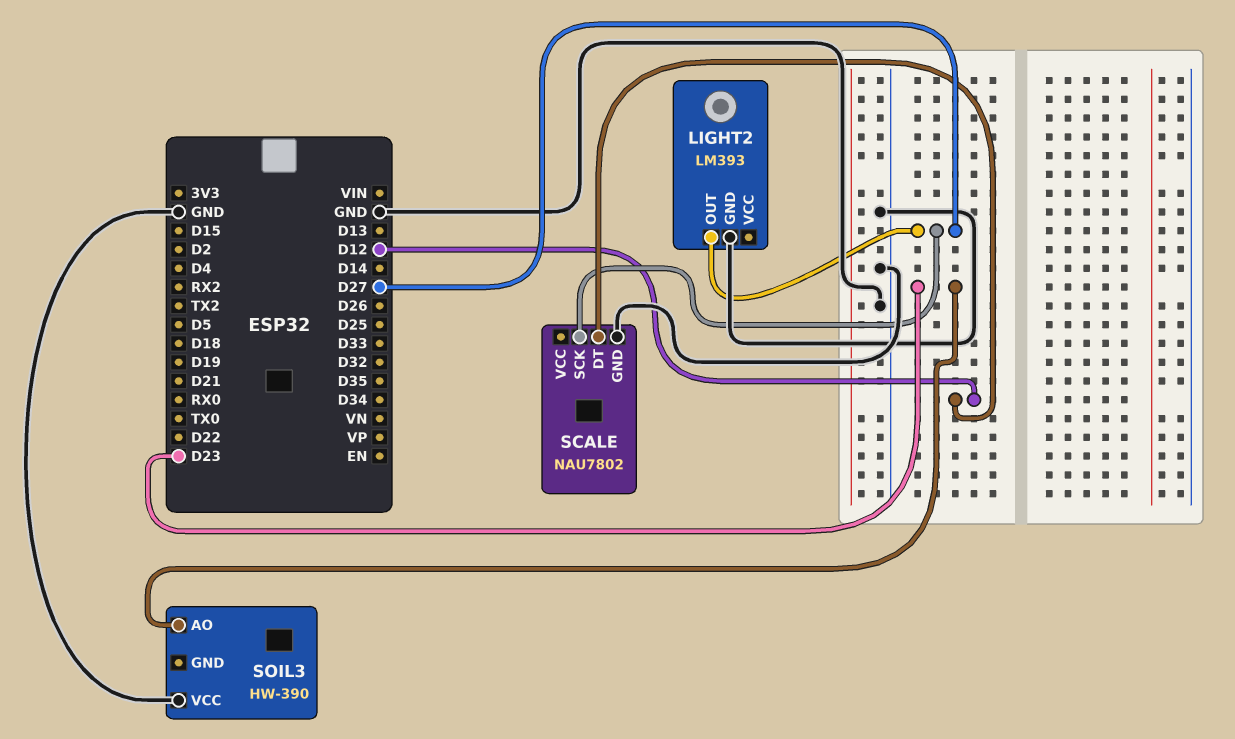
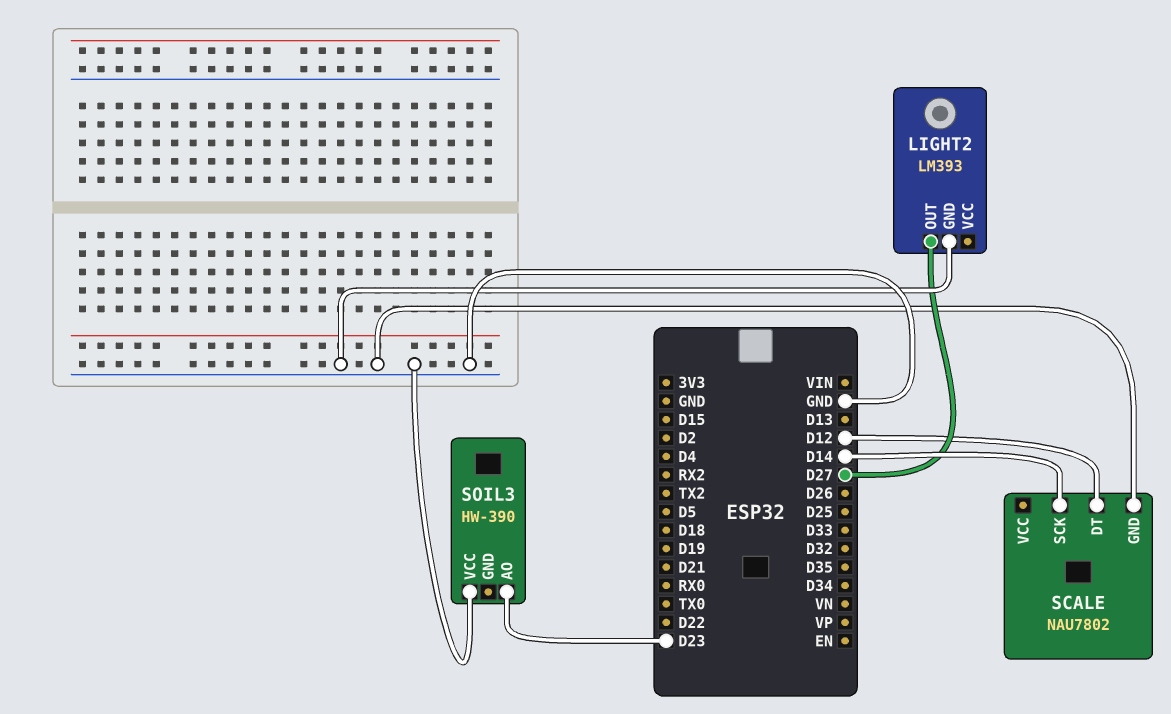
SCALE pin SCK: D27 -> D14

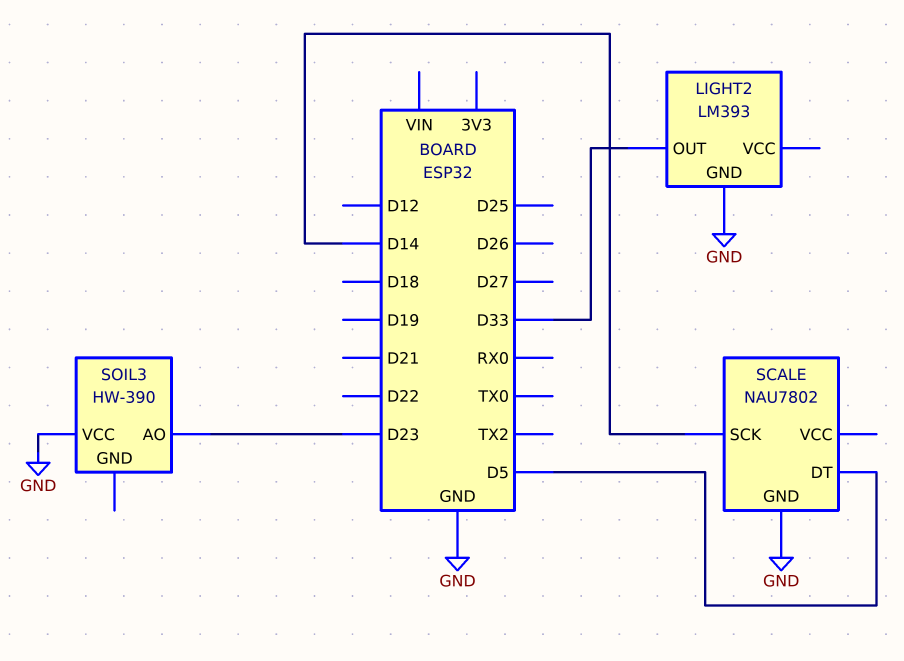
LIGHT2 pin OUT: D27 -> D33
SCALE pin DT: D12 -> D5

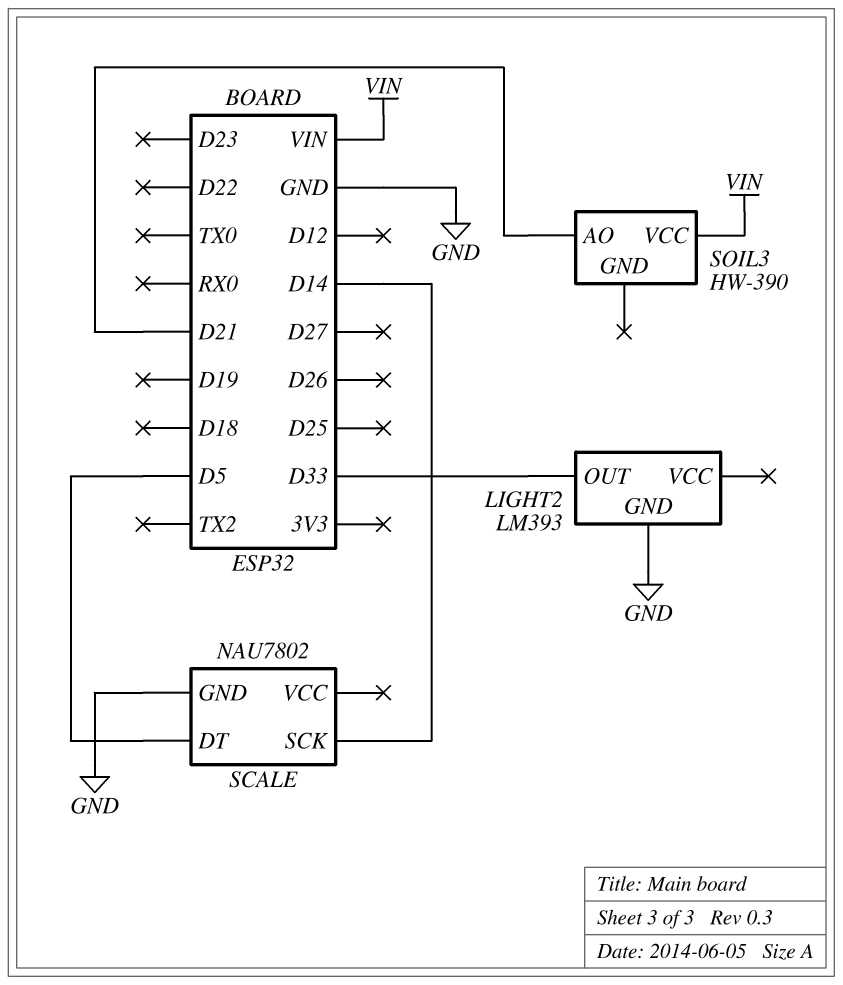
SOIL3 pin AO: D23 -> D21
SOIL3 pin VCC: GND -> VIN

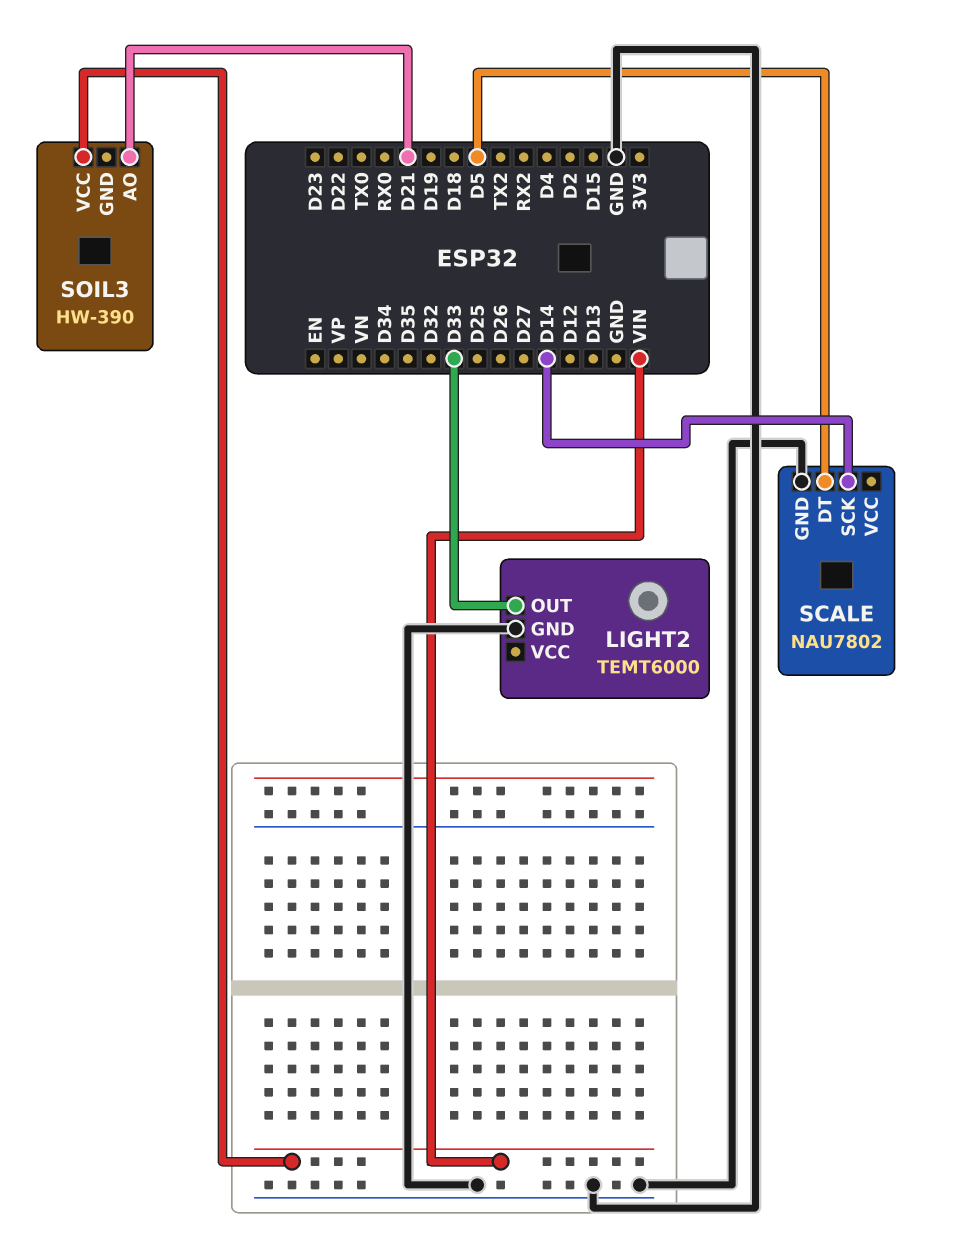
LIGHT2: LM393 -> TEMT6000

